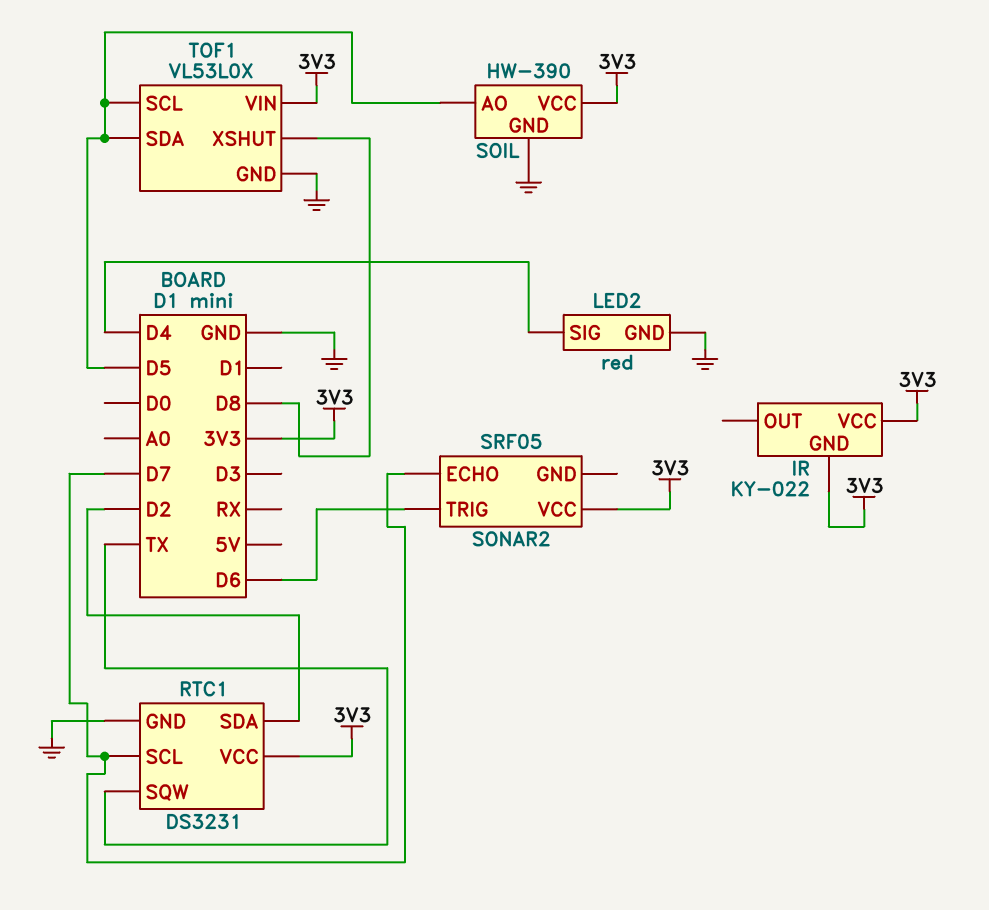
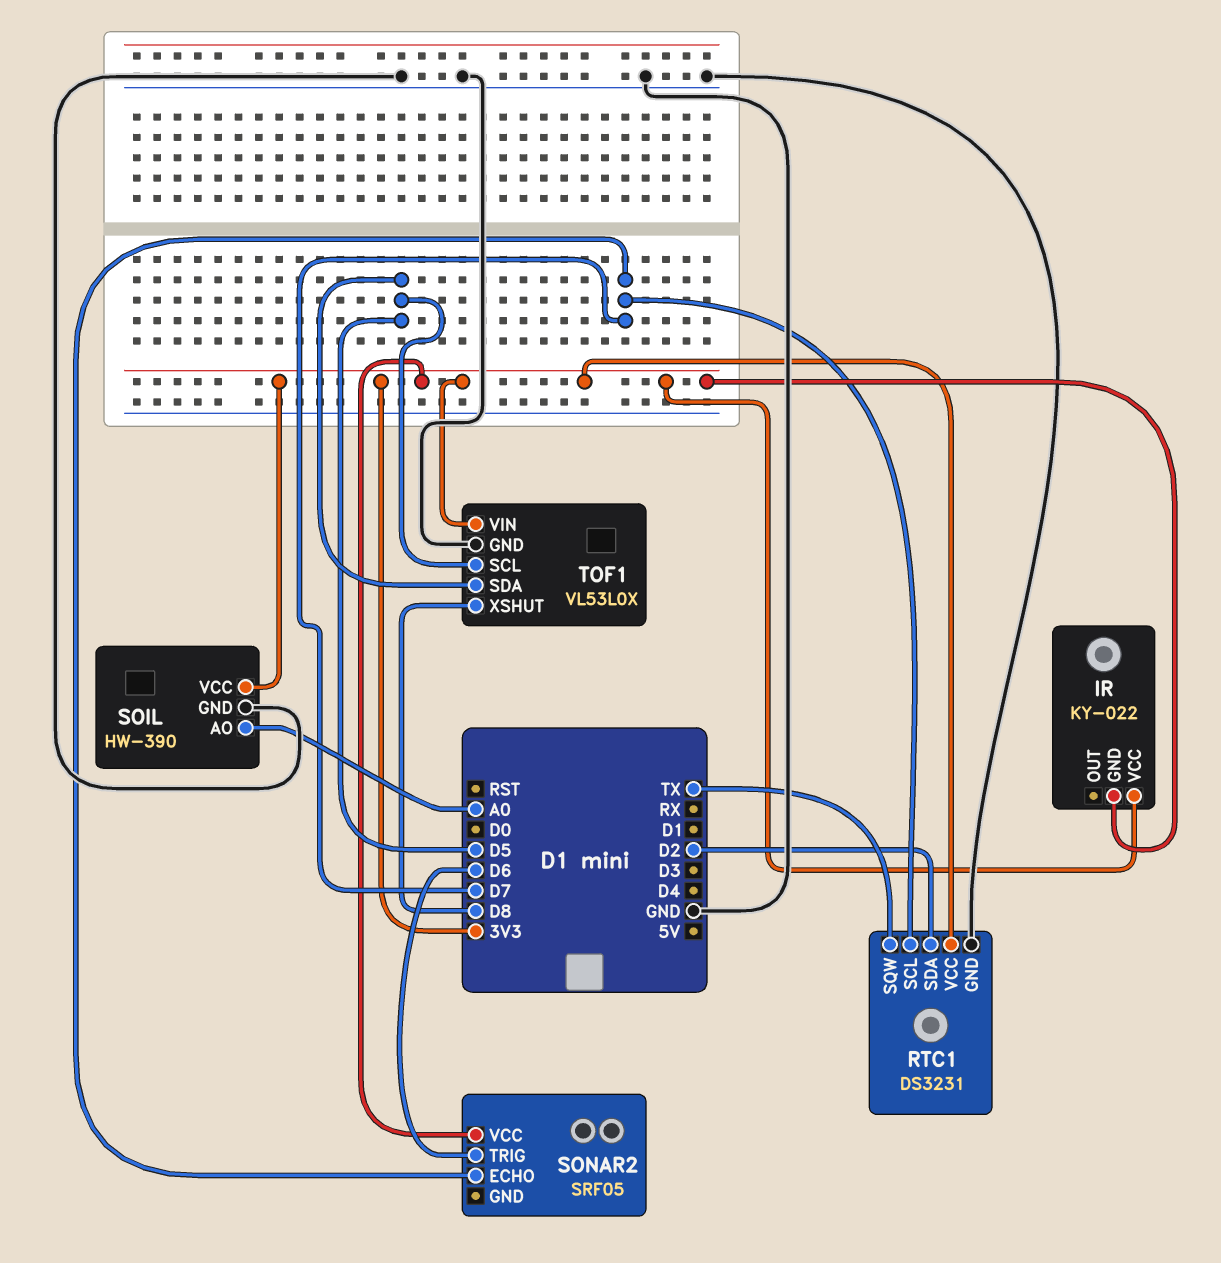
LED2: red -> none
LED2 pin GND: GND -> none
LED2 pin SIG: D4 -> none
SOIL pin AO: D5 -> A0

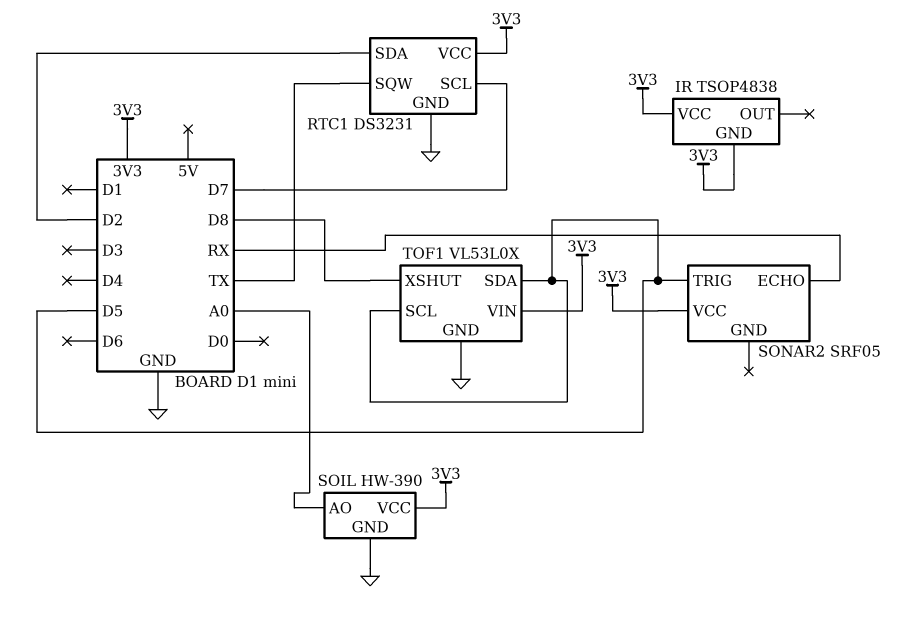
IR: KY-022 -> TSOP4838
SONAR2 pin ECHO: D7 -> RX
SONAR2 pin TRIG: D6 -> D5

